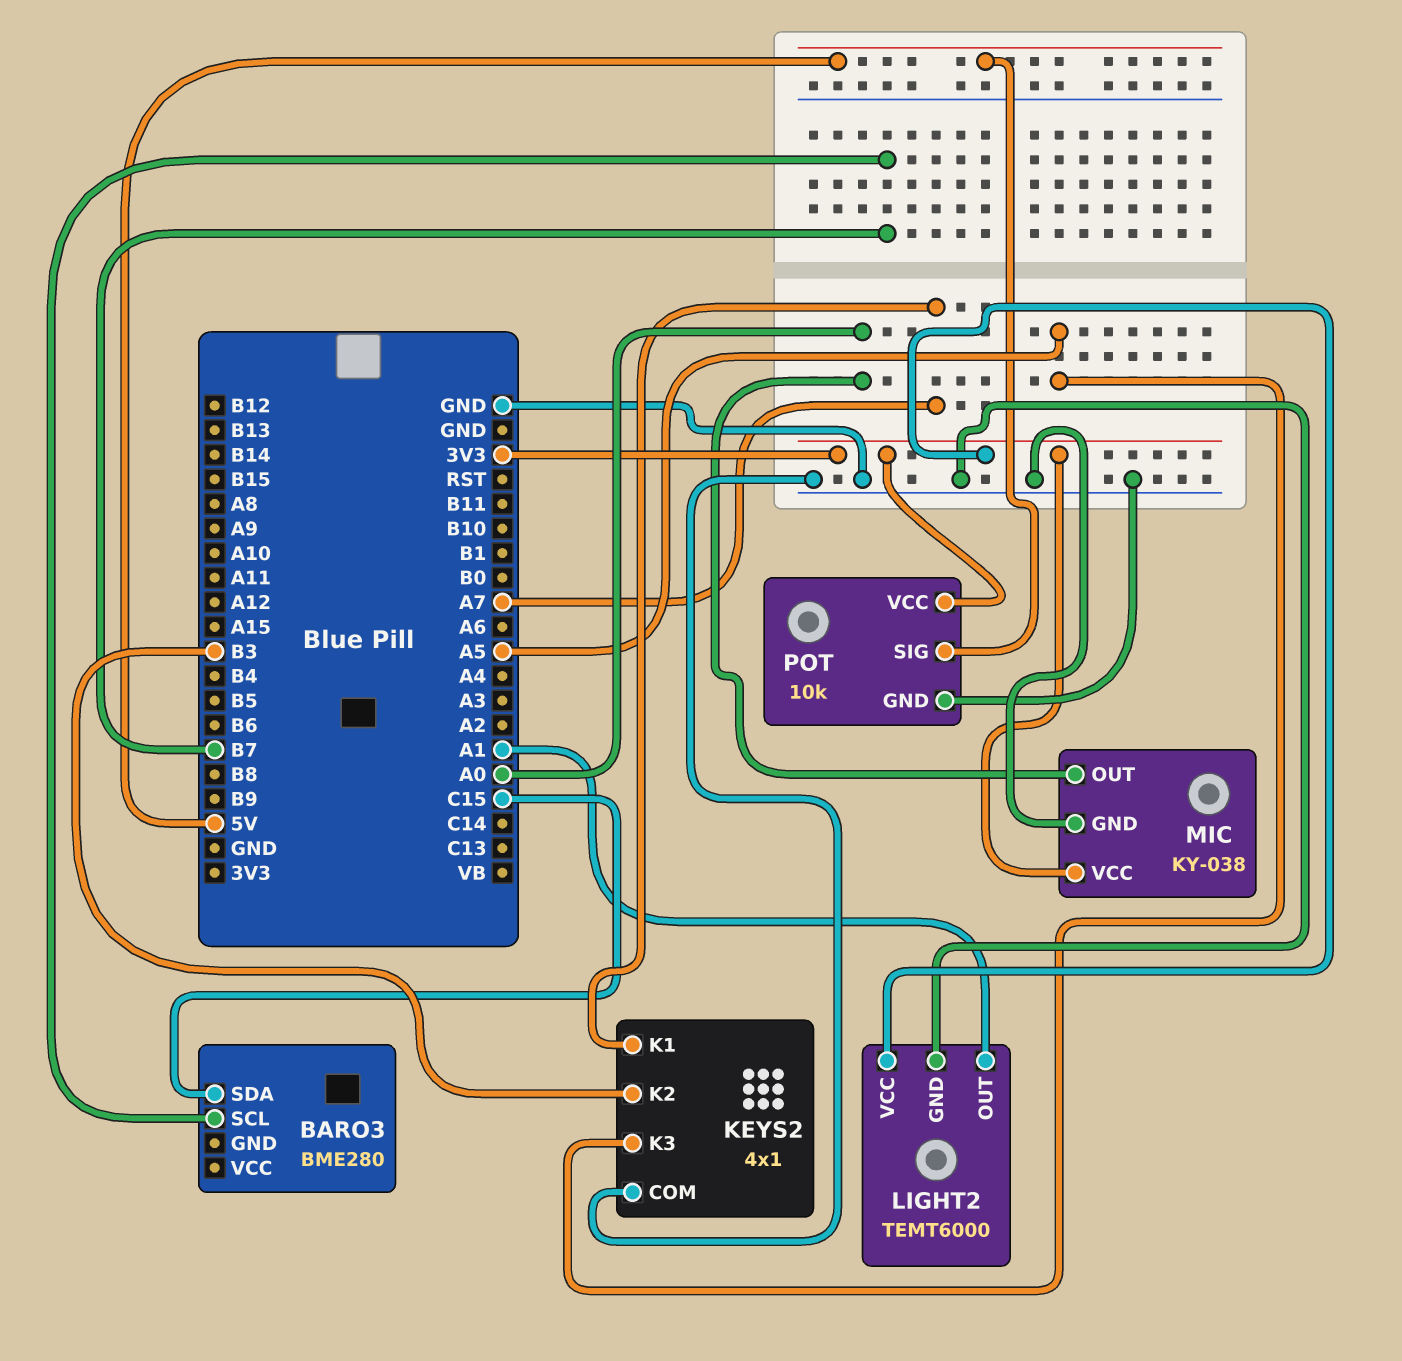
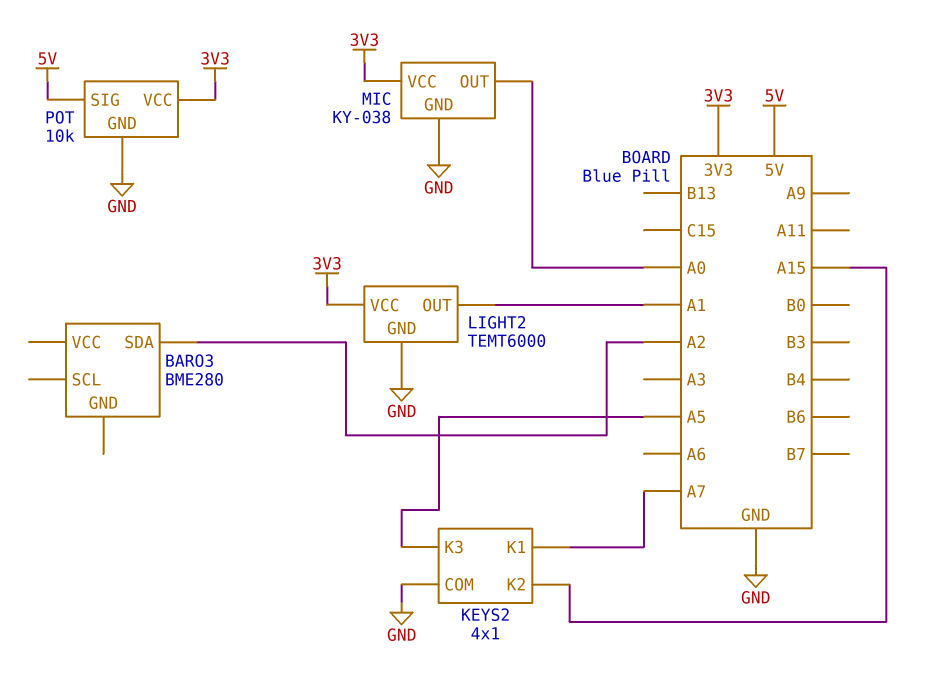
BARO3 pin SCL: B7 -> none
BARO3 pin SDA: C15 -> A2
KEYS2 pin K2: B3 -> A15

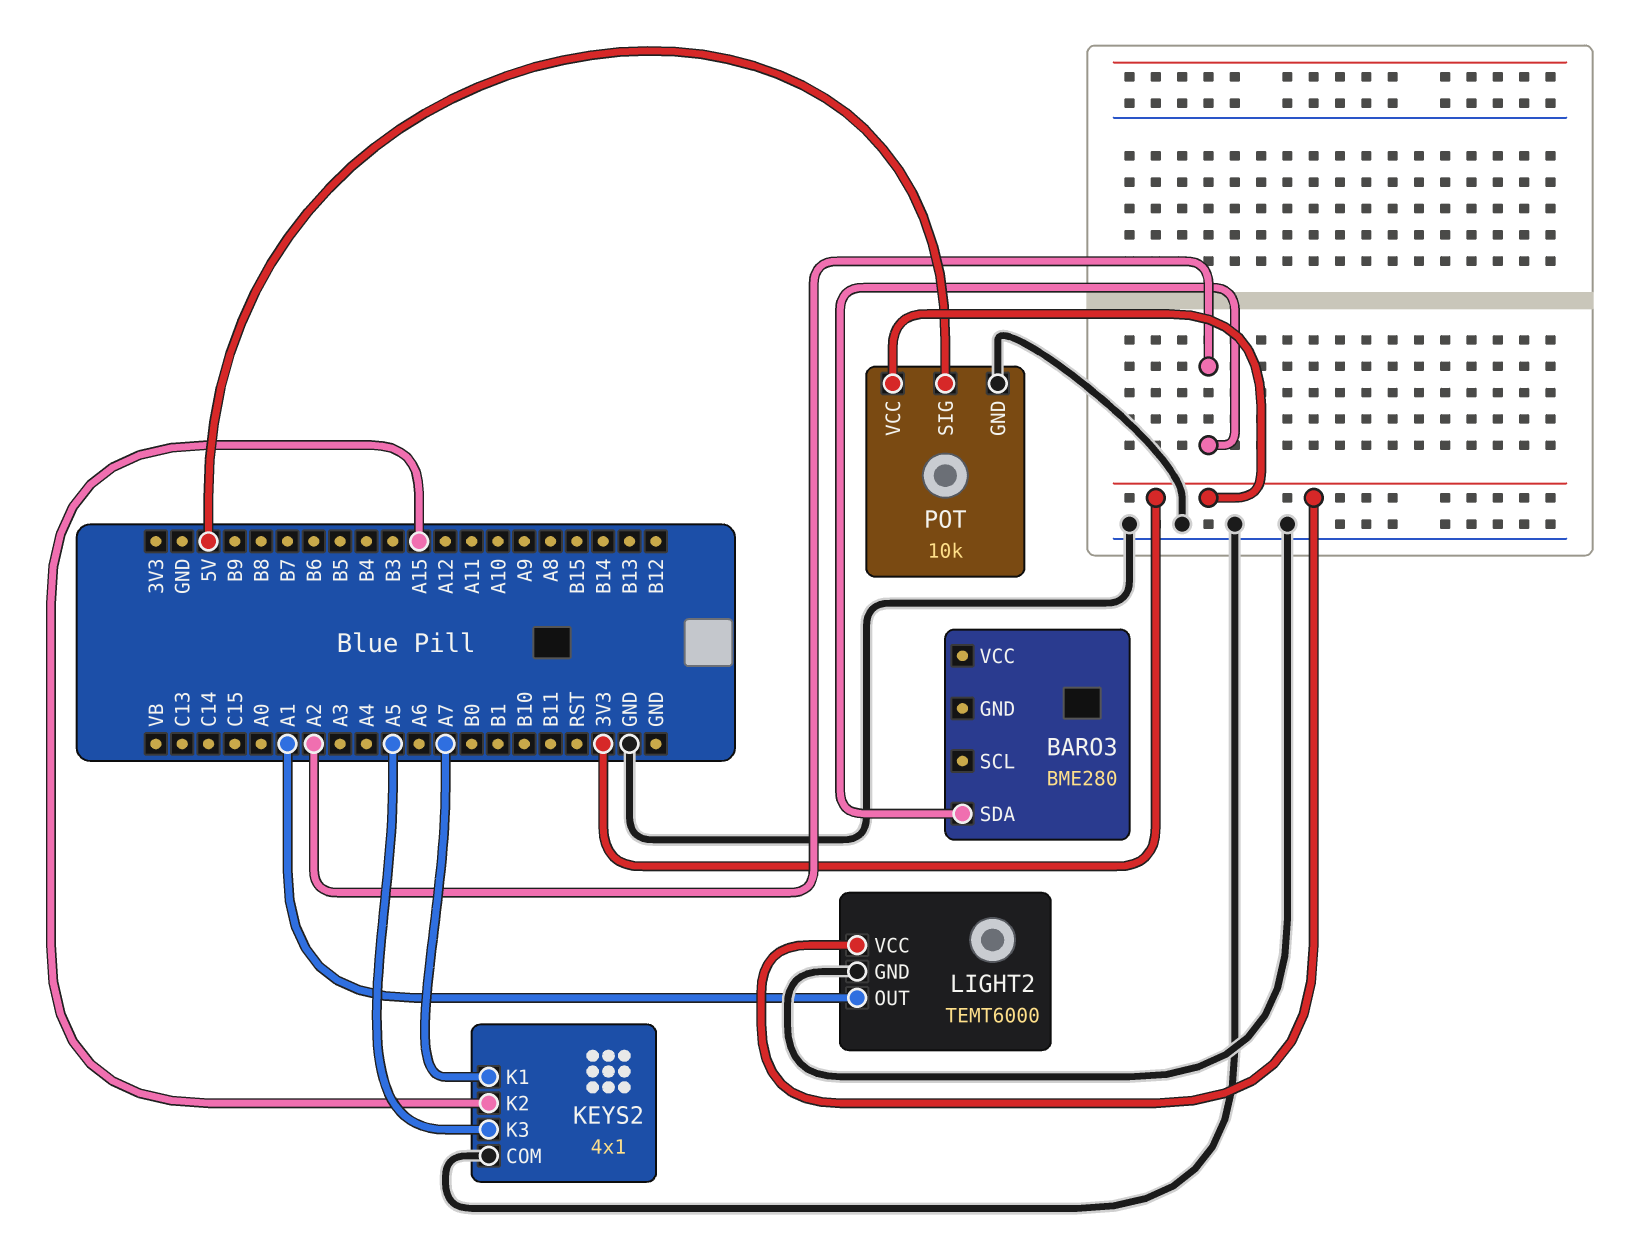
MIC: KY-038 -> none
MIC pin GND: GND -> none
MIC pin OUT: A0 -> none
MIC pin VCC: 3V3 -> none

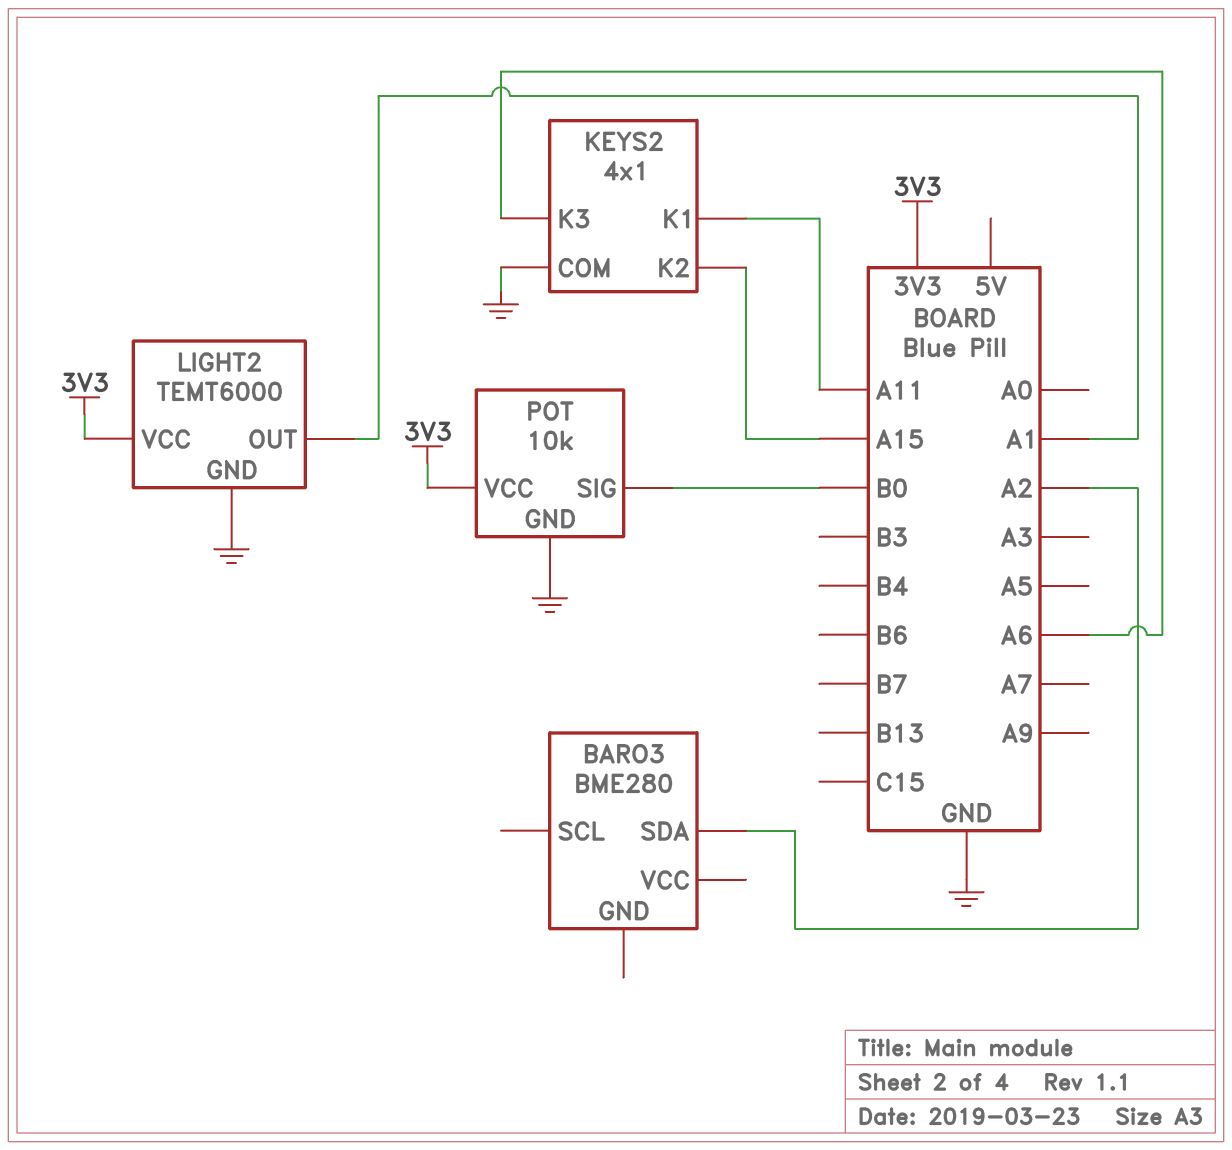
KEYS2 pin K1: A7 -> A11
KEYS2 pin K3: A5 -> A6
POT pin SIG: 5V -> B0

